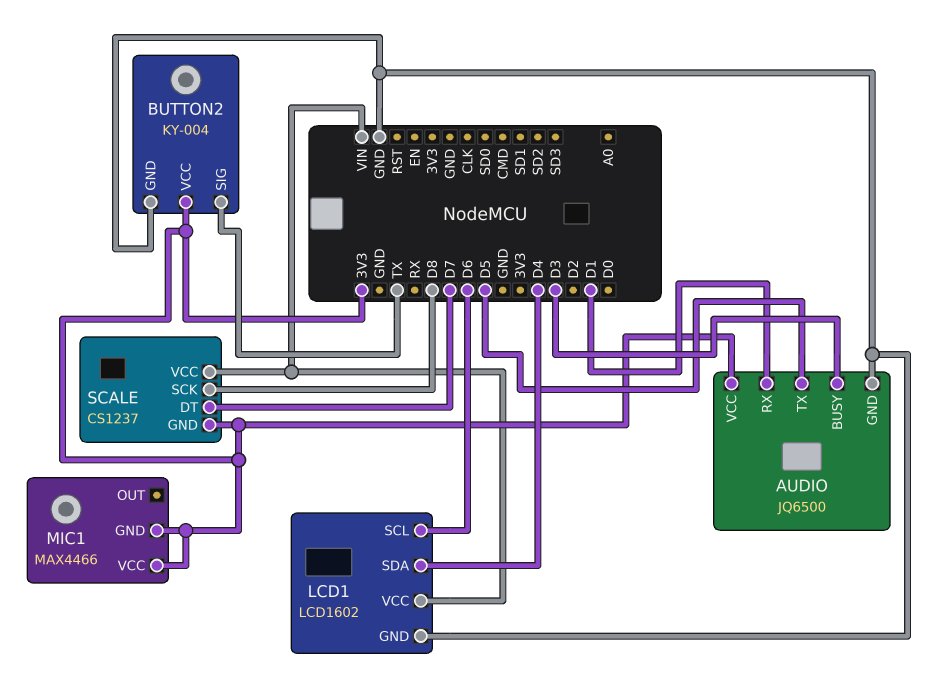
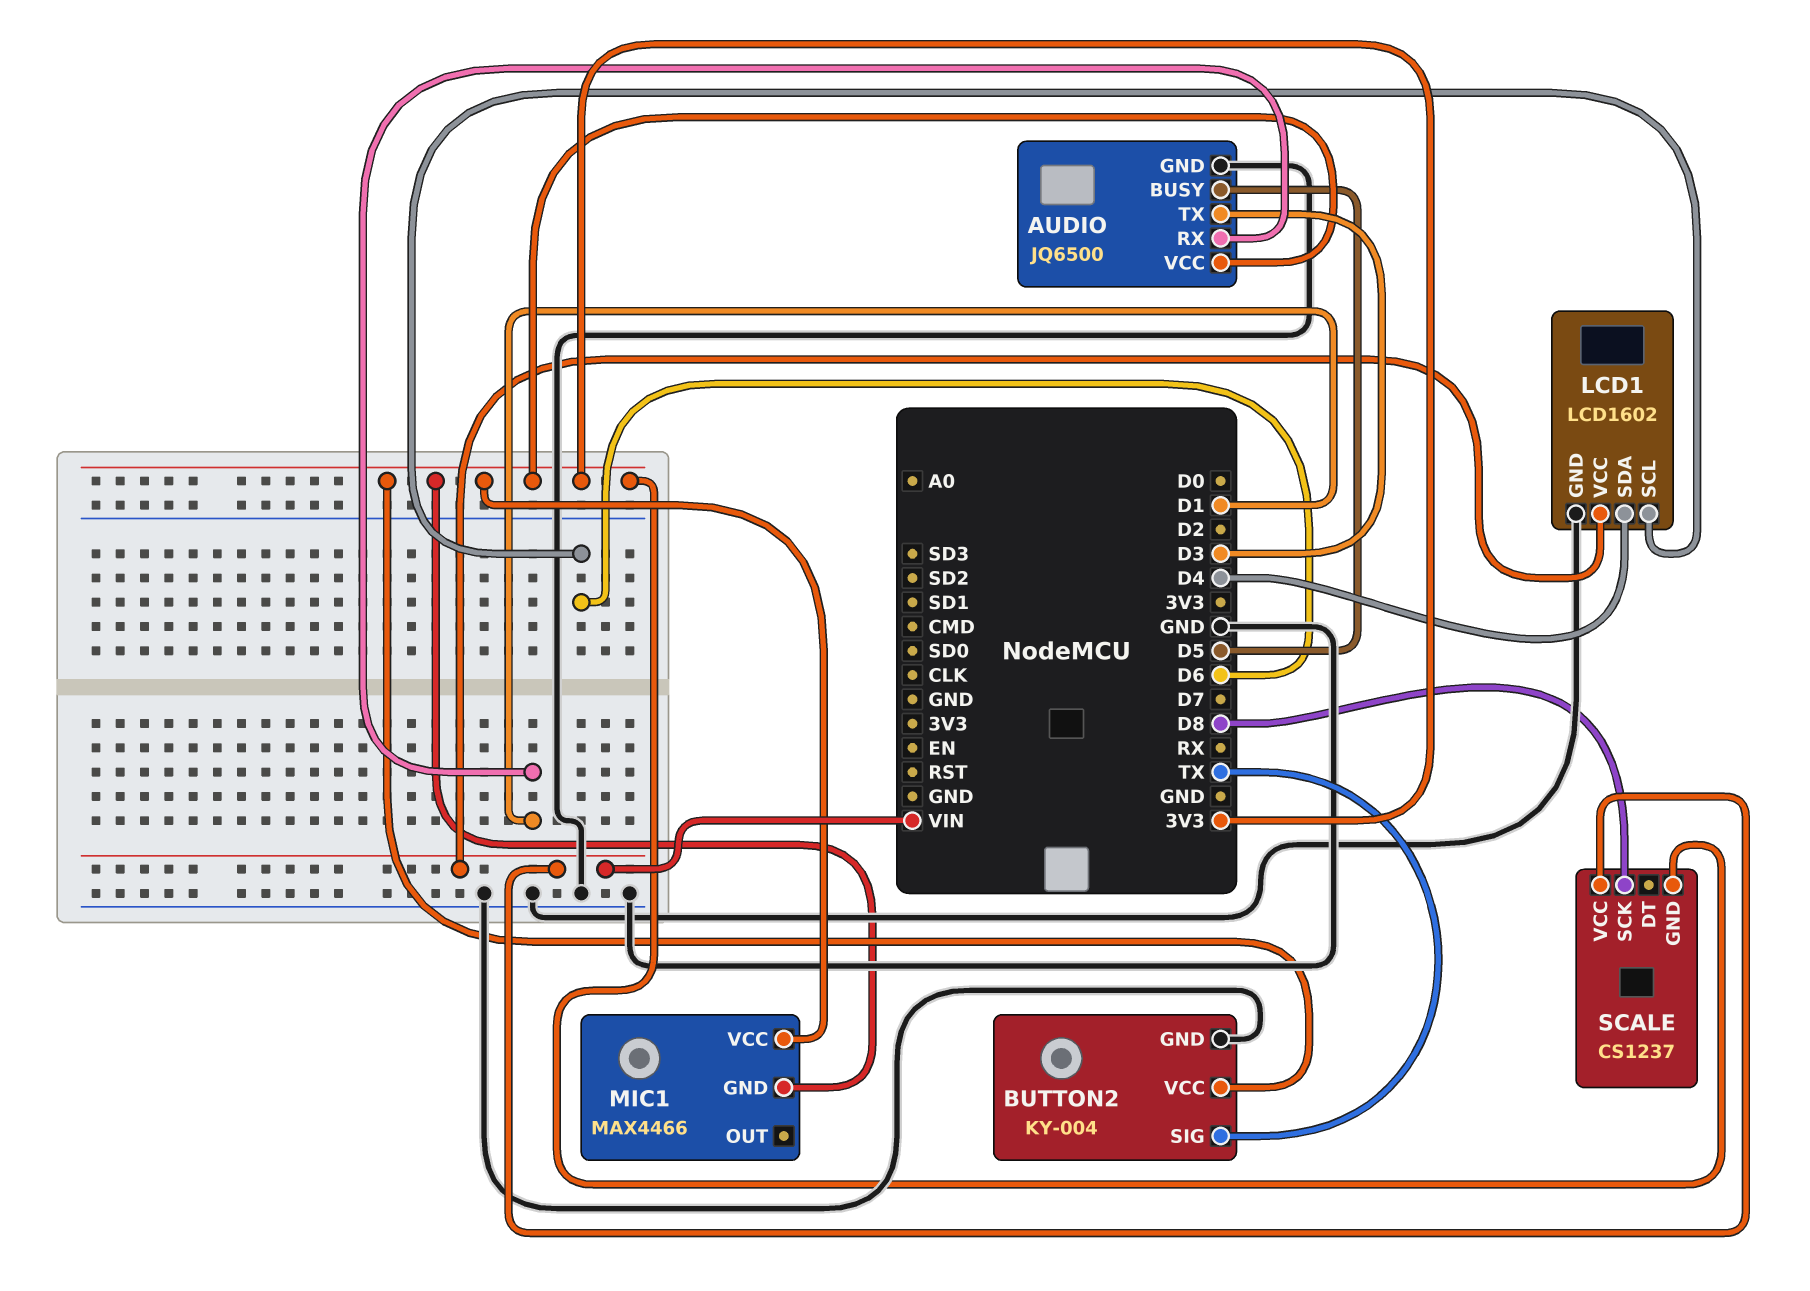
AUDIO pin BUSY: D3 -> D5
AUDIO pin TX: D5 -> D3
SCALE pin DT: D7 -> none

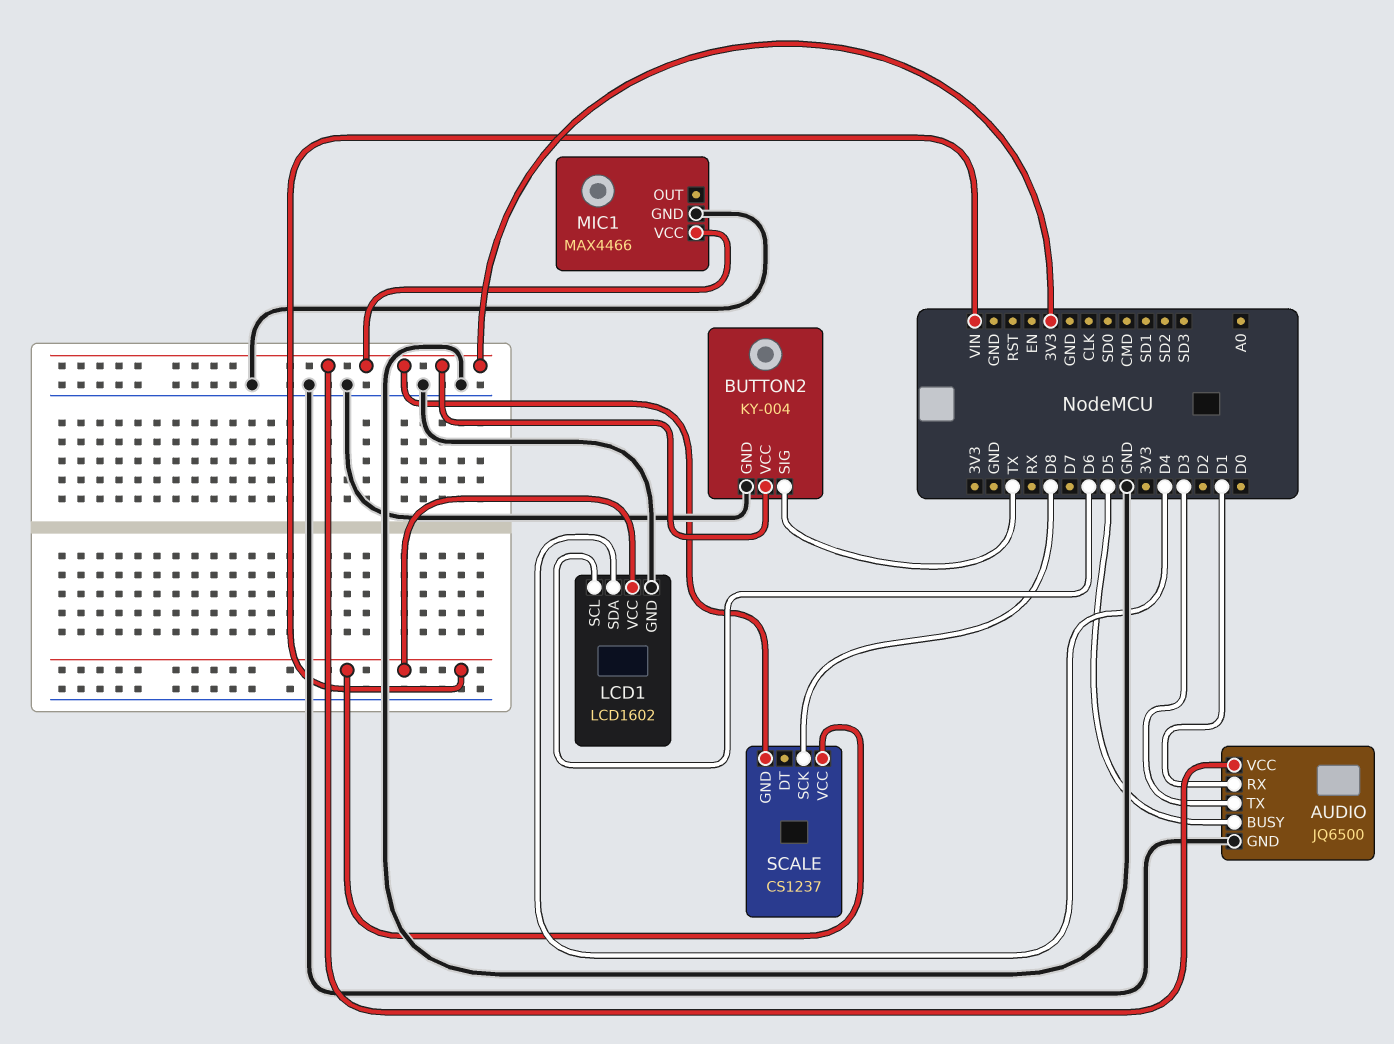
MIC1 pin GND: 3V3 -> GND

